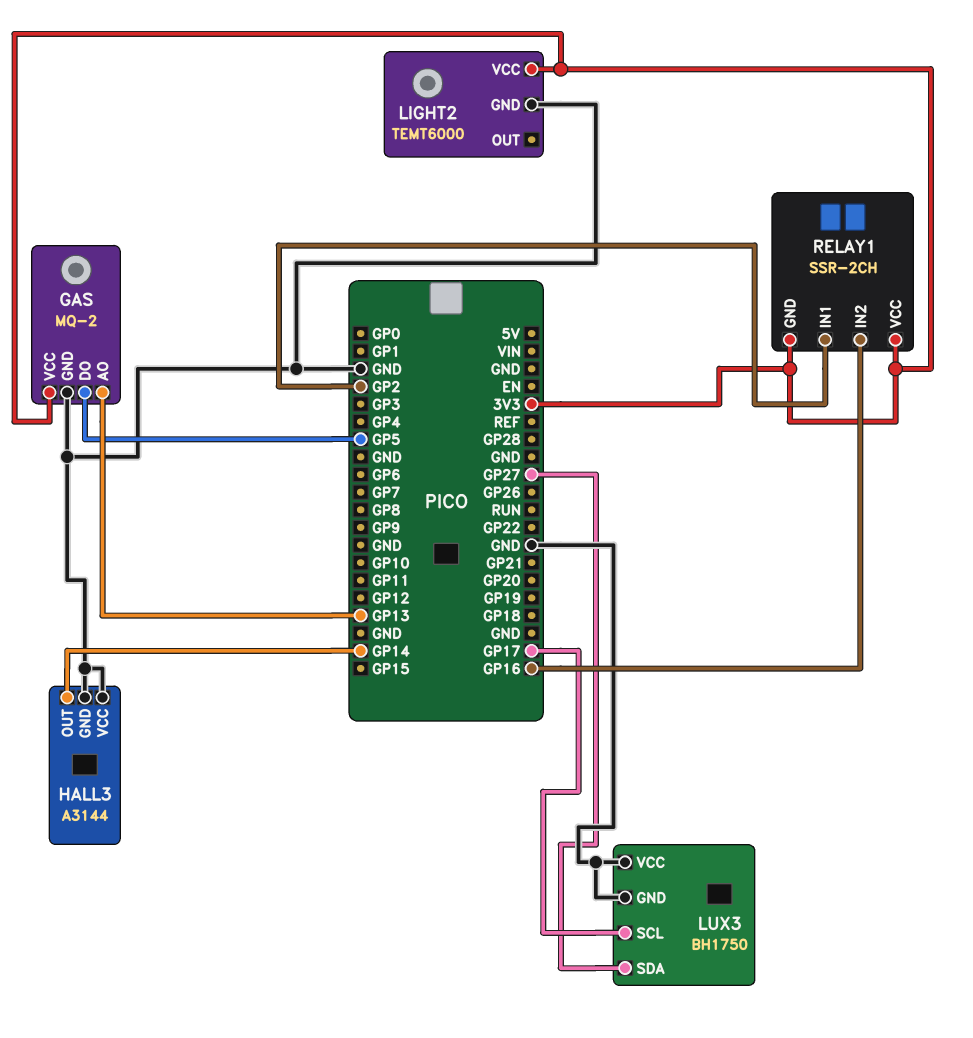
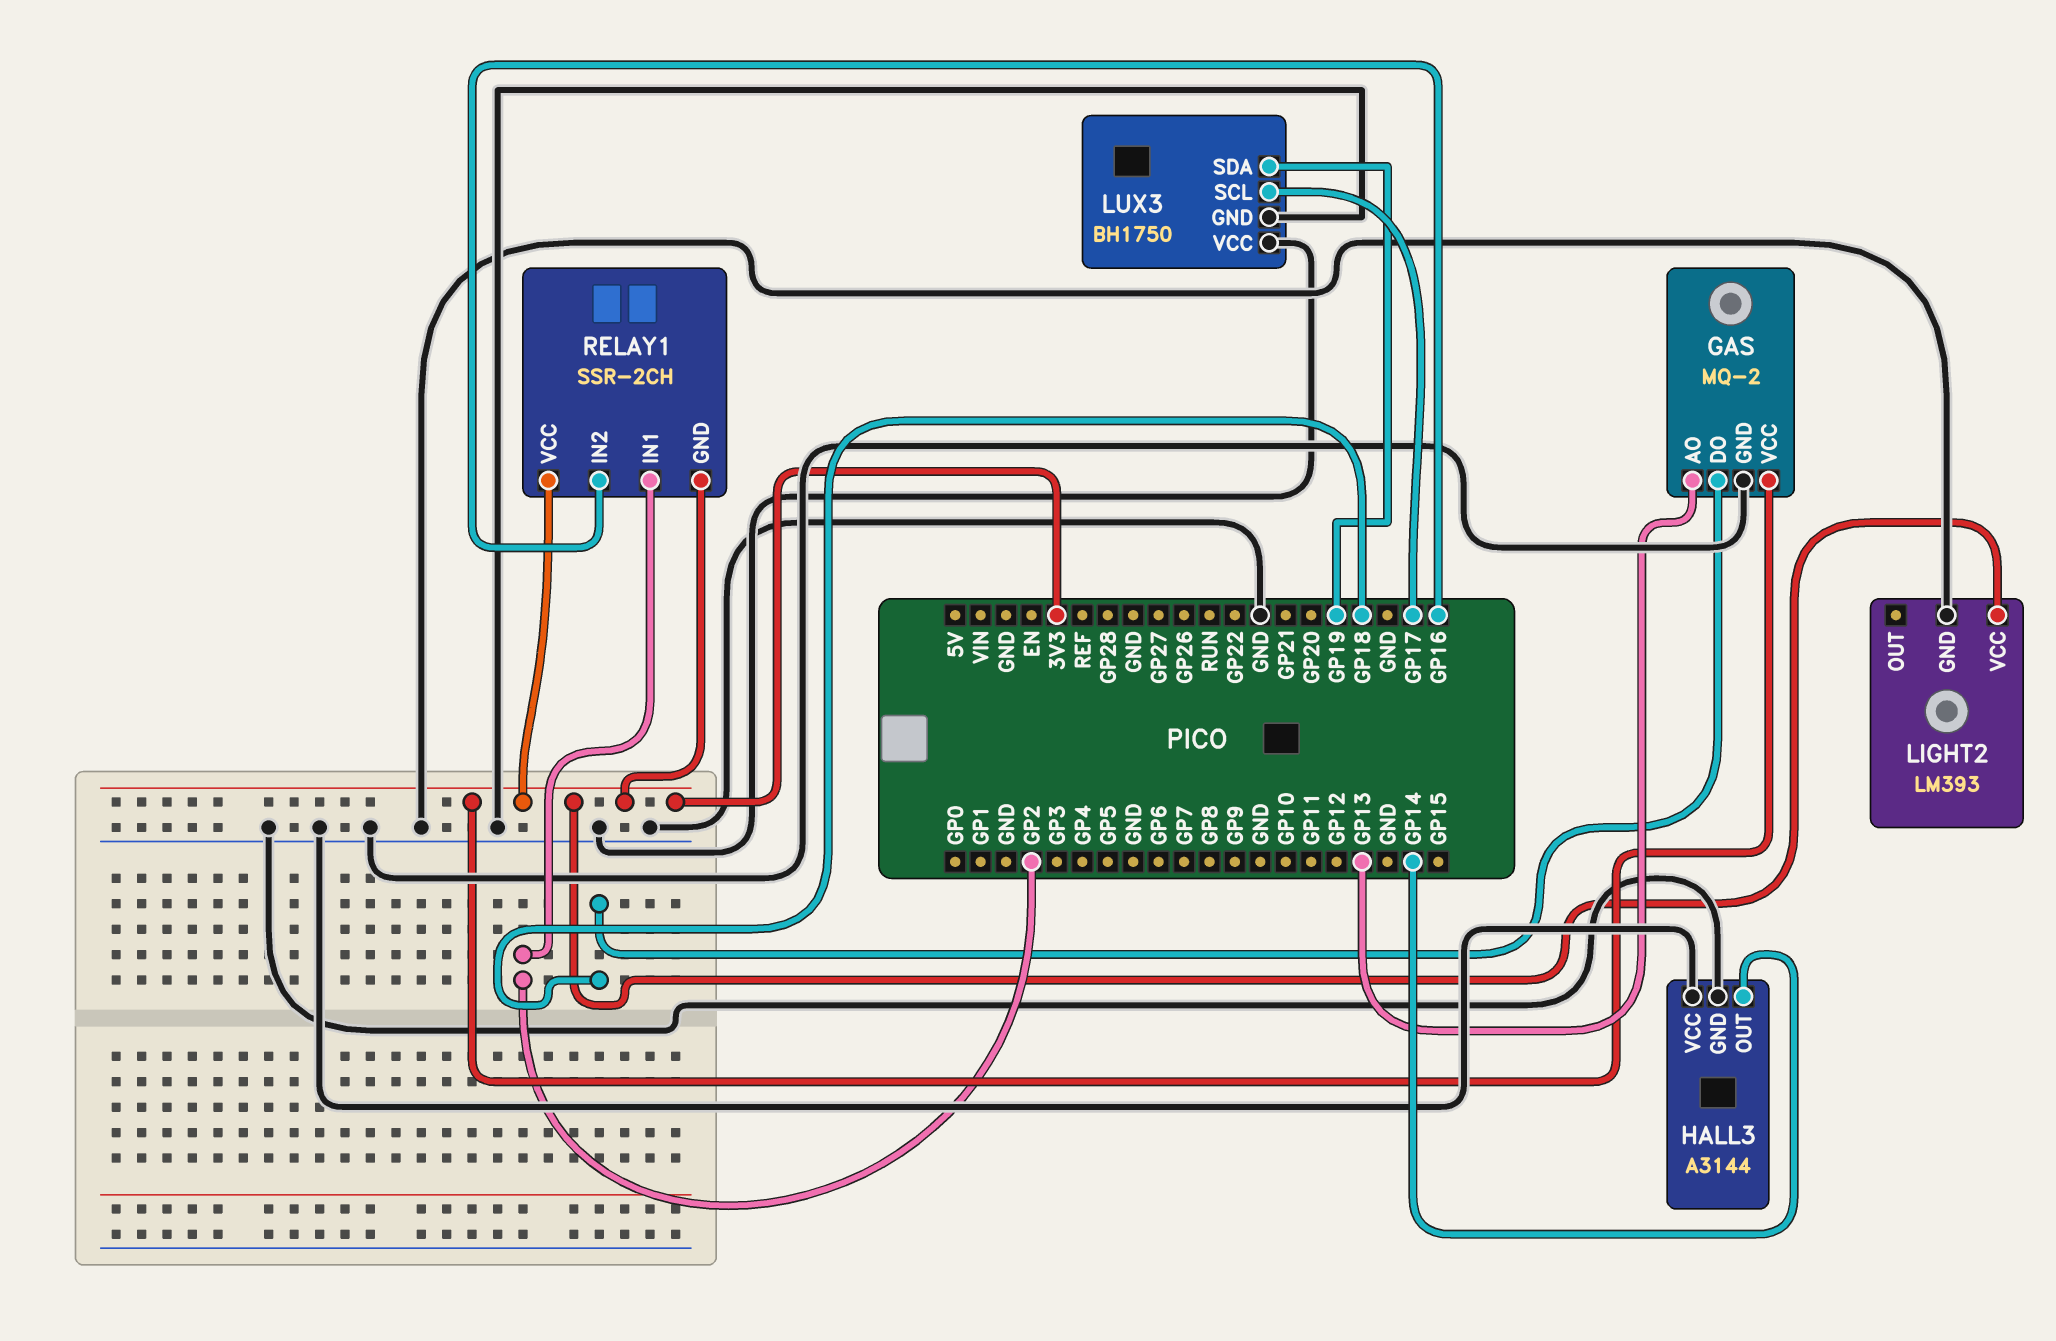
GAS pin DO: GP5 -> GP18
LIGHT2: TEMT6000 -> LM393
LUX3 pin SDA: GP27 -> GP19

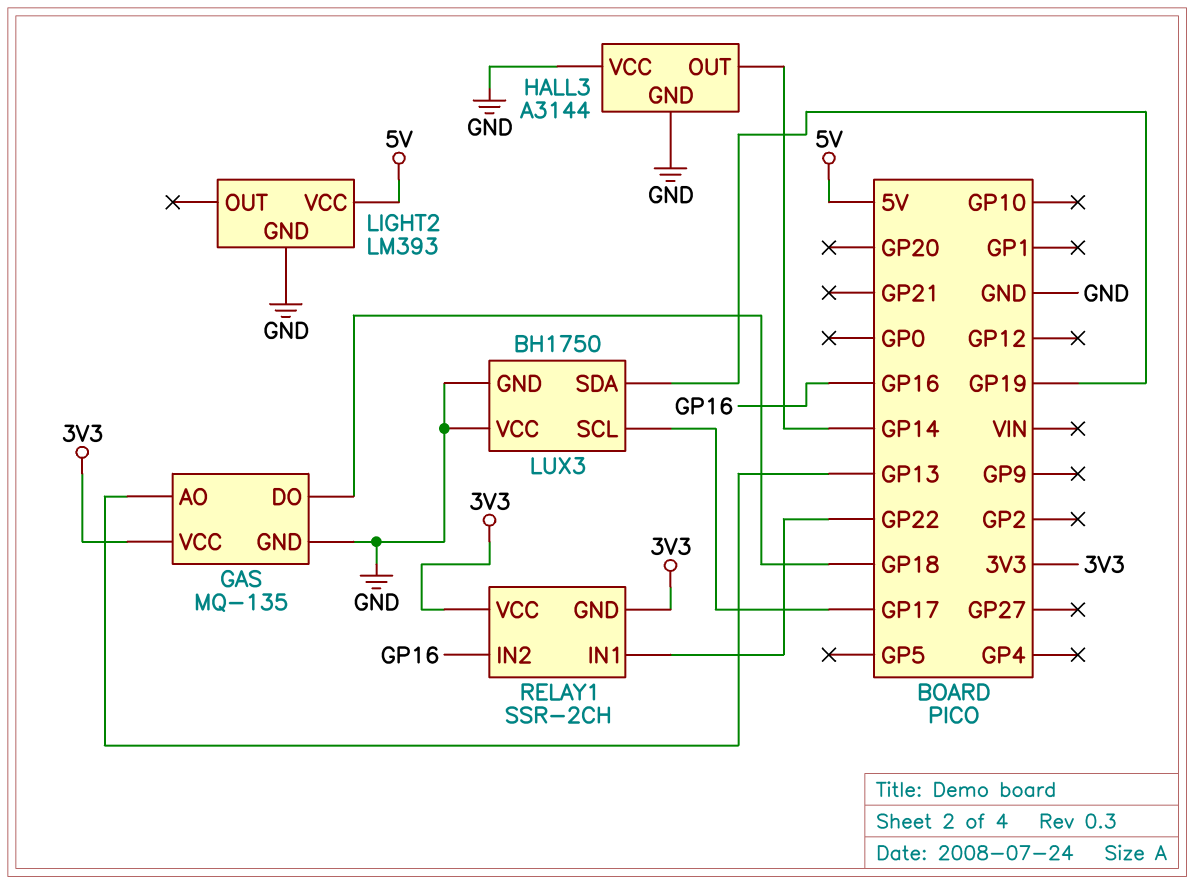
GAS: MQ-2 -> MQ-135
LIGHT2 pin VCC: 3V3 -> 5V
RELAY1 pin IN1: GP2 -> GP22

